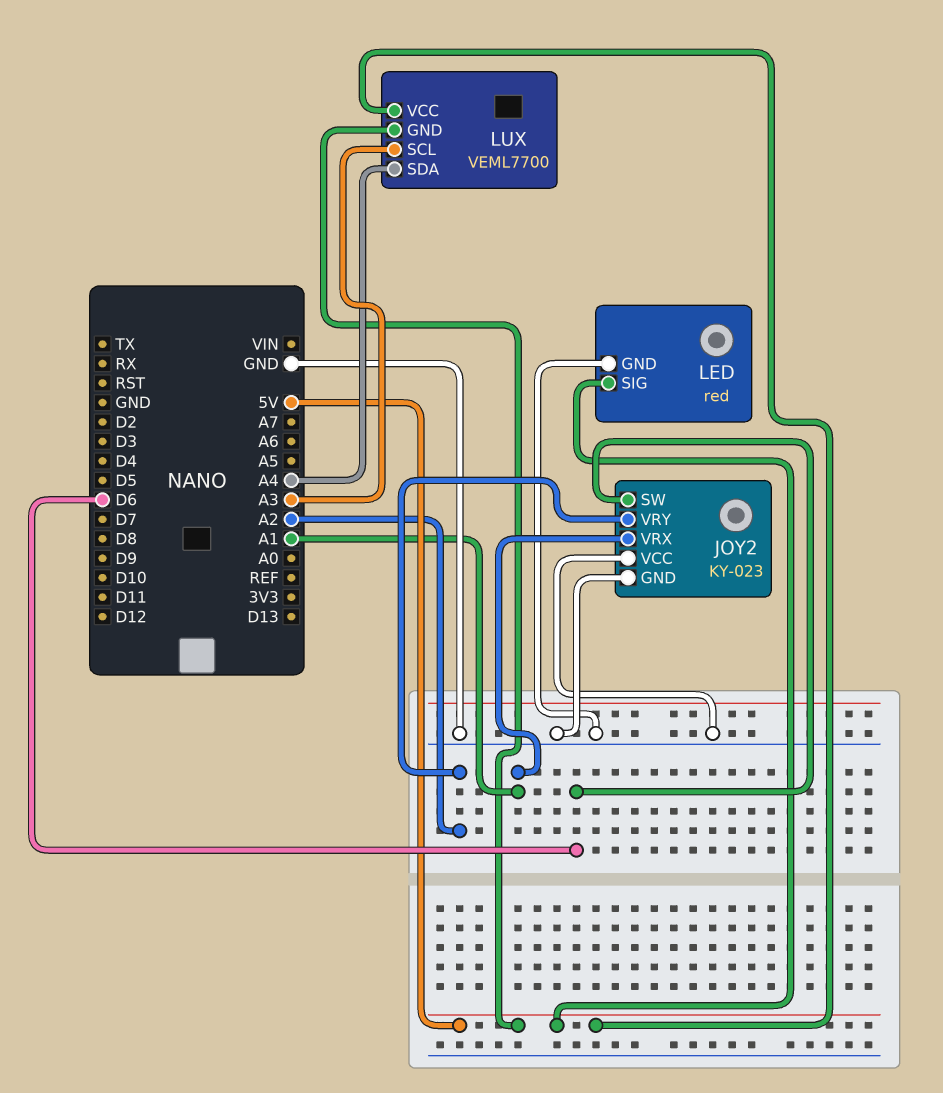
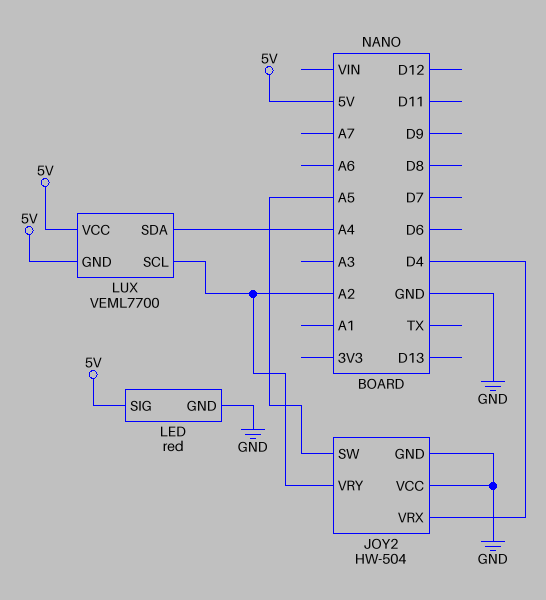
JOY2: KY-023 -> HW-504
JOY2 pin SW: D6 -> A5
JOY2 pin VRX: A1 -> D4
LUX pin SCL: A3 -> A2

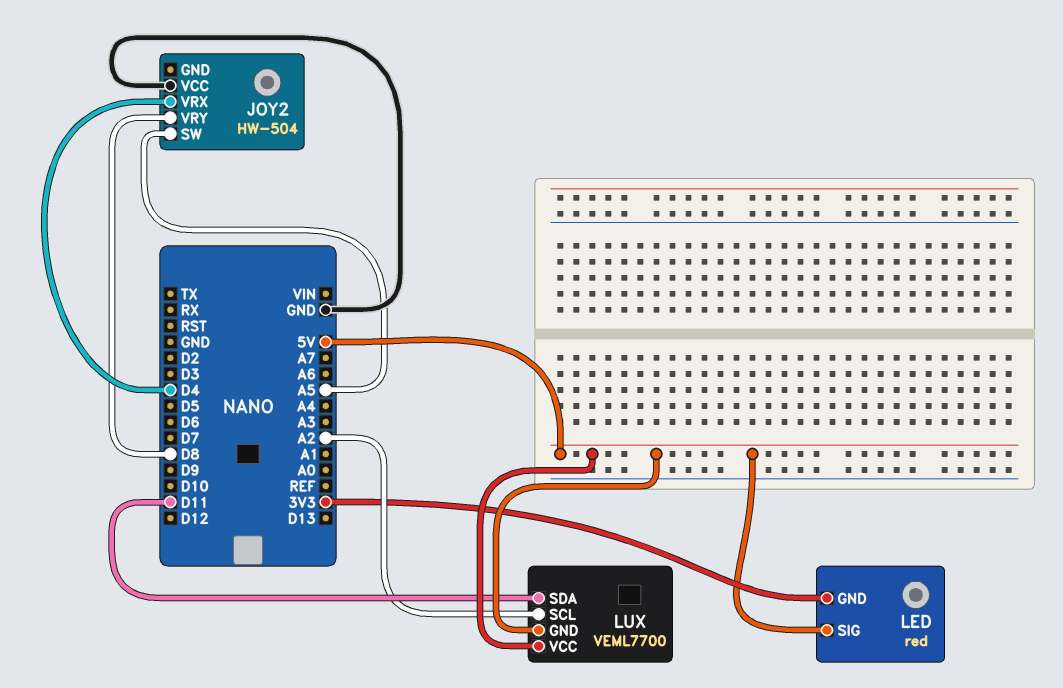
JOY2 pin GND: GND -> none
JOY2 pin VRY: A2 -> D8
LED pin GND: GND -> 3V3
LUX pin SDA: A4 -> D11

